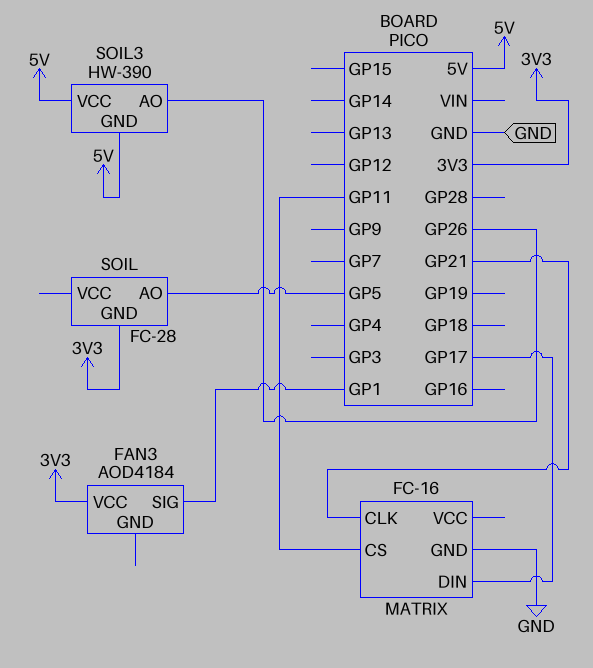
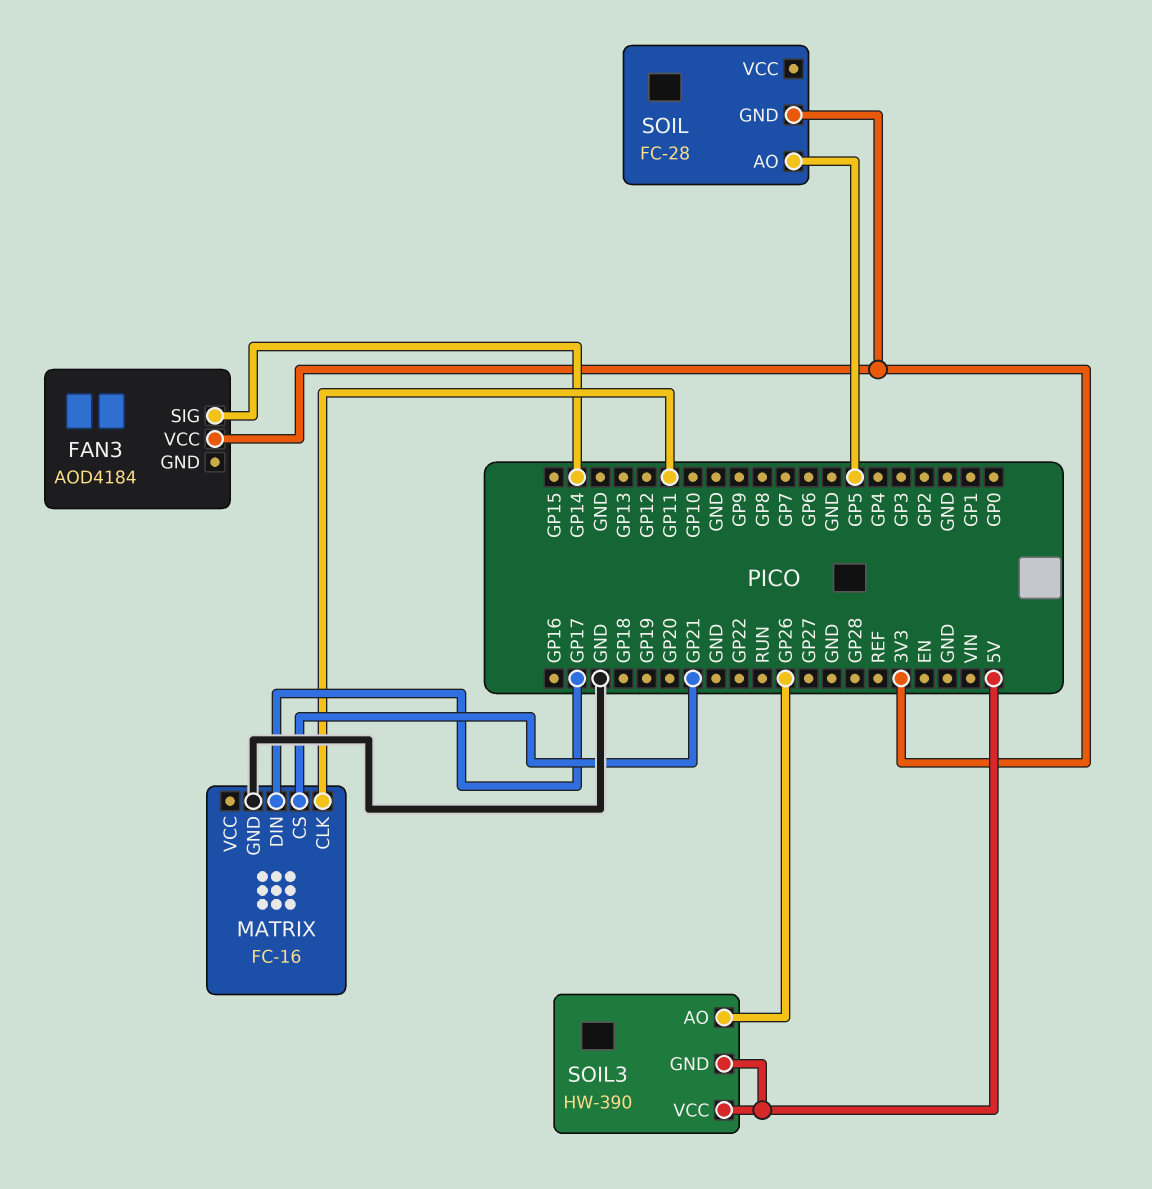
FAN3 pin SIG: GP1 -> GP14
MATRIX pin CLK: GP21 -> GP11
MATRIX pin CS: GP11 -> GP21

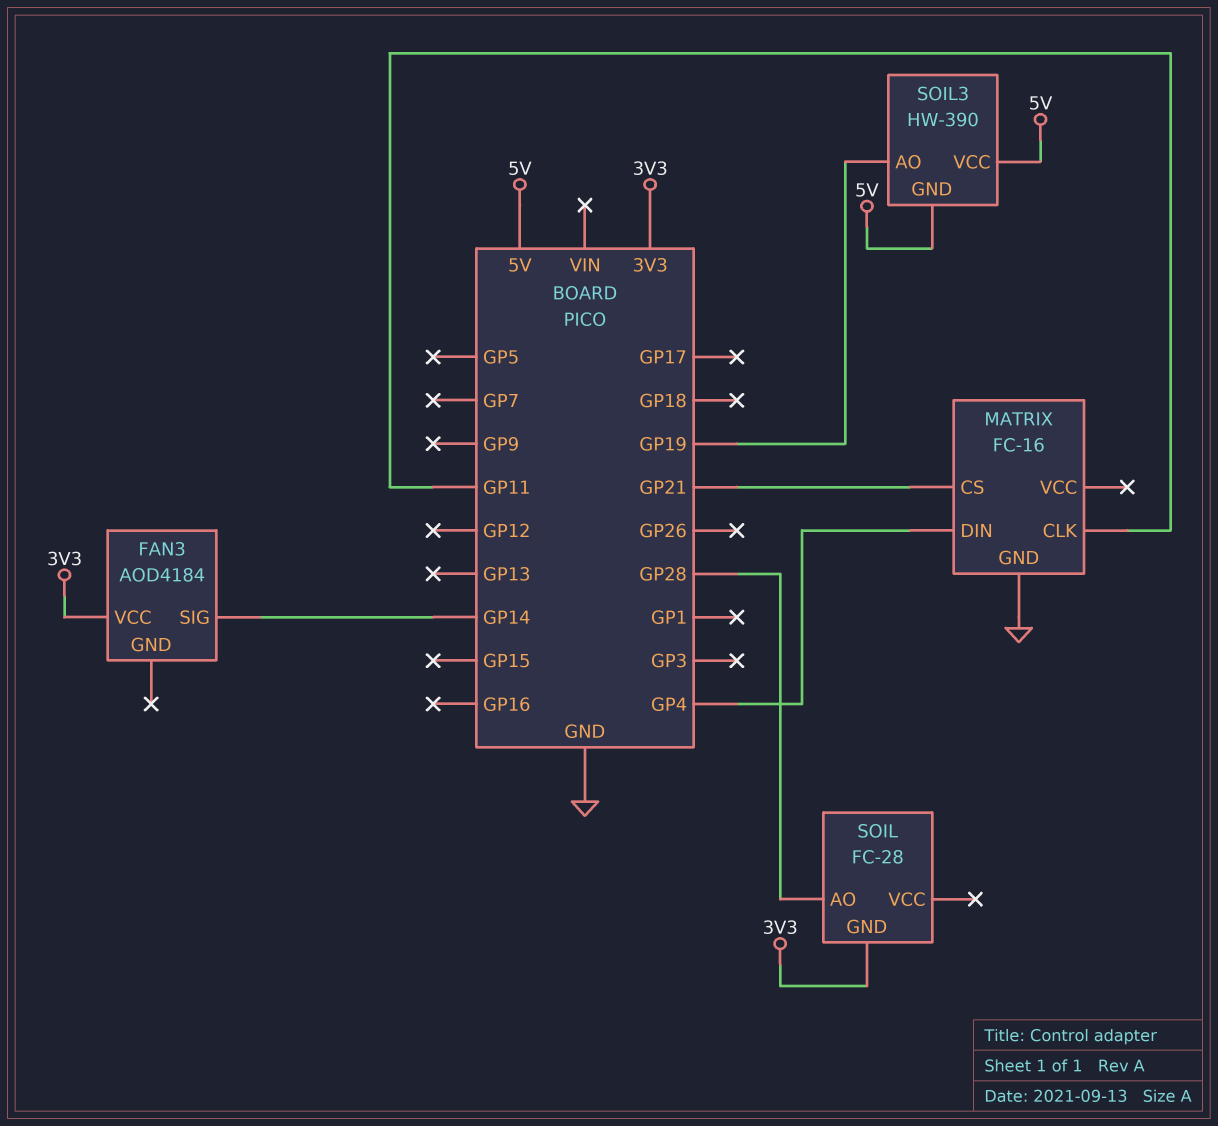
MATRIX pin DIN: GP17 -> GP4
SOIL pin AO: GP5 -> GP28
SOIL3 pin AO: GP26 -> GP19

